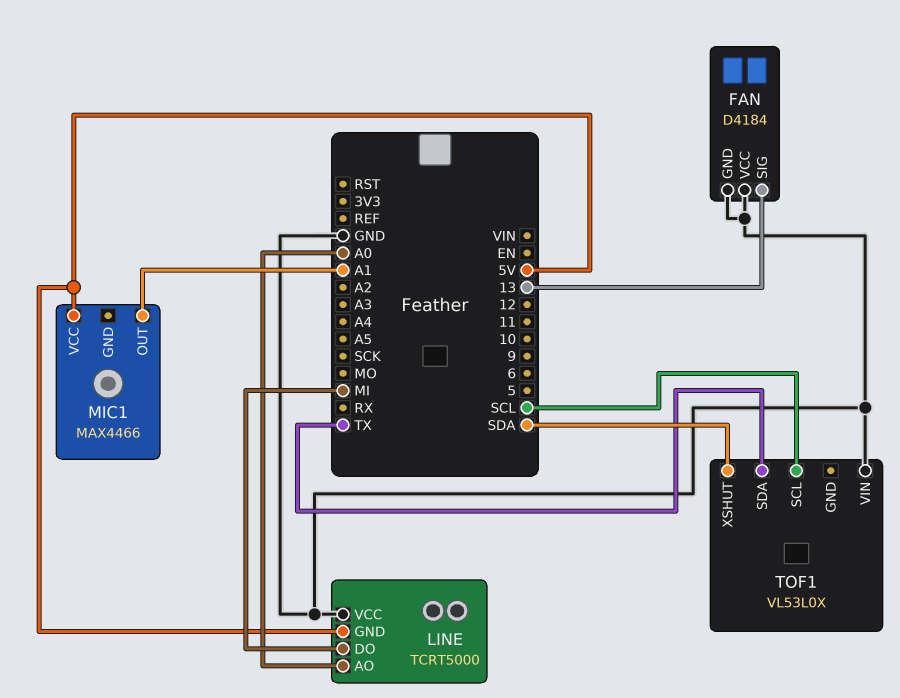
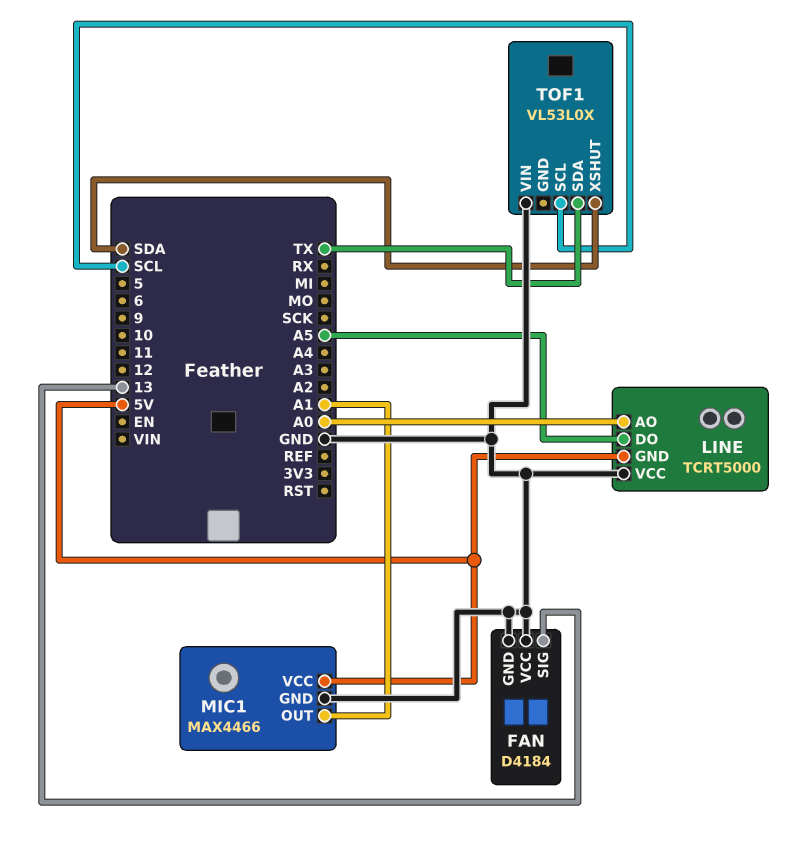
LINE pin DO: MI -> A5
MIC1 pin GND: none -> GND

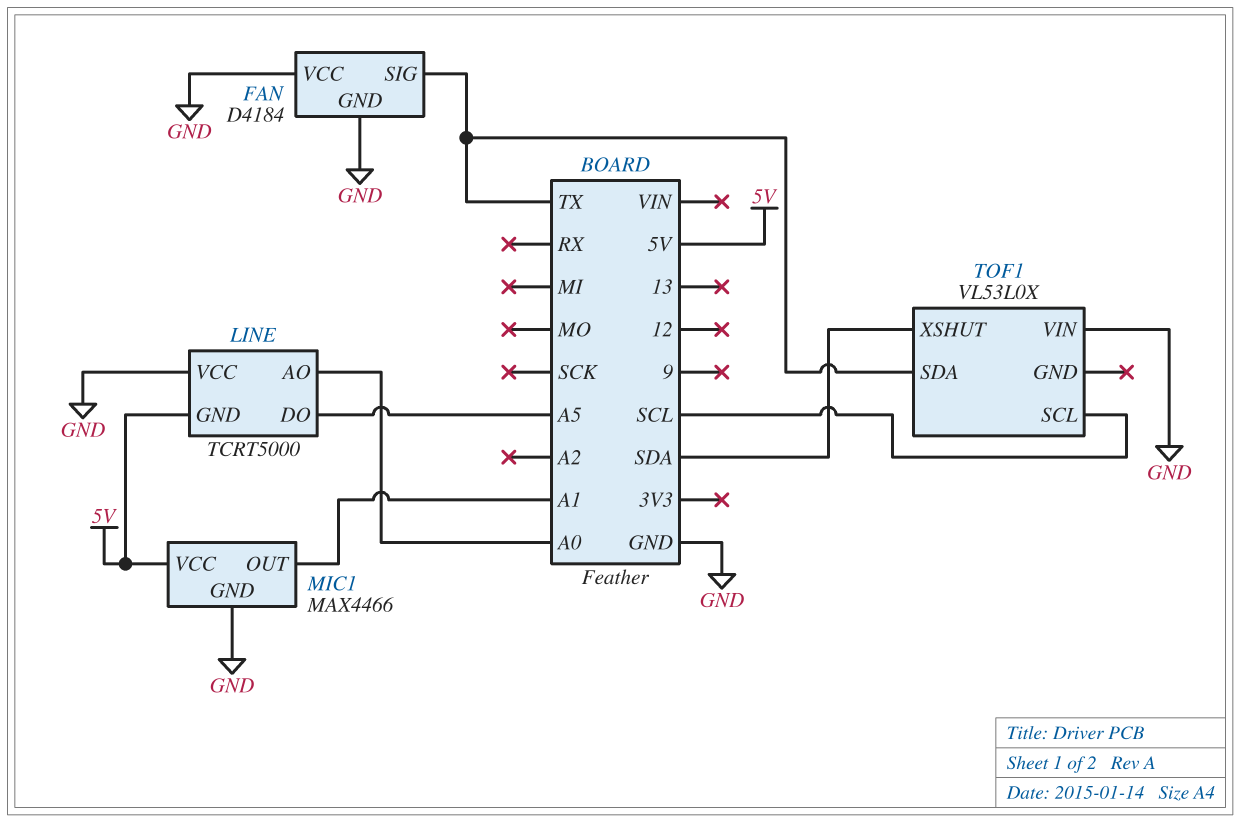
FAN pin SIG: 13 -> TX

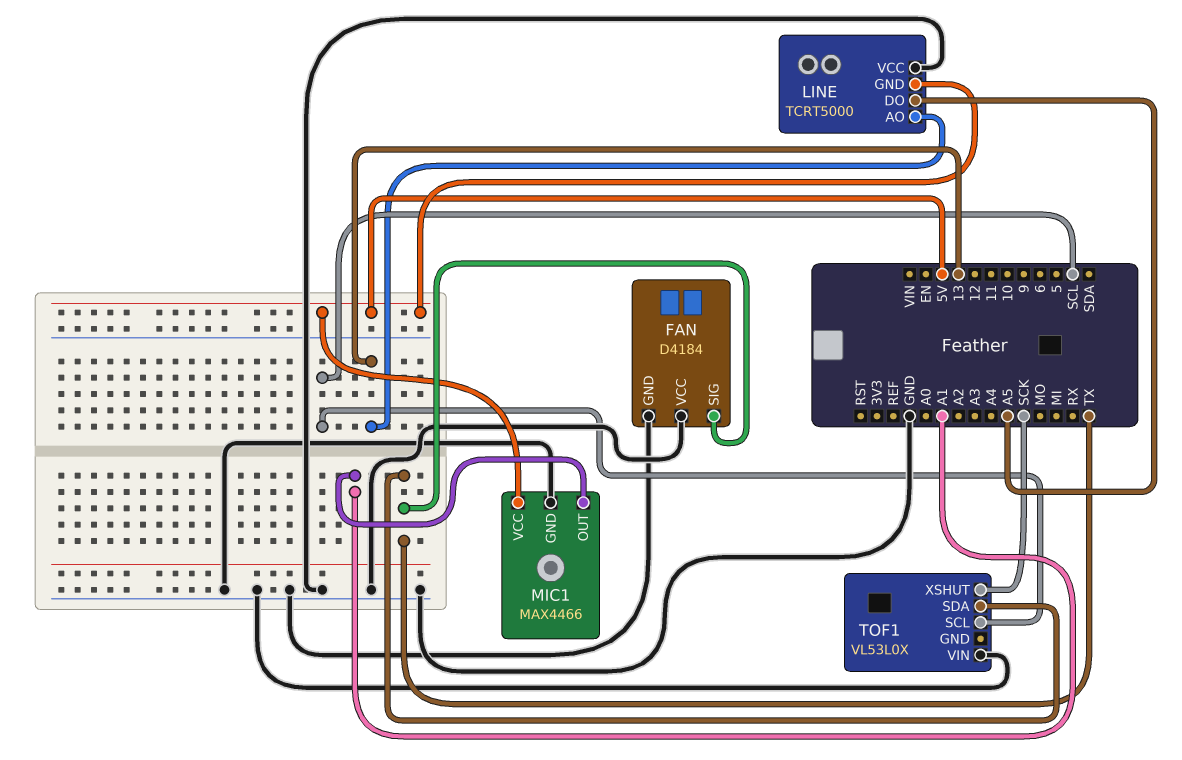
LINE pin AO: A0 -> 13
TOF1 pin XSHUT: SDA -> SCK

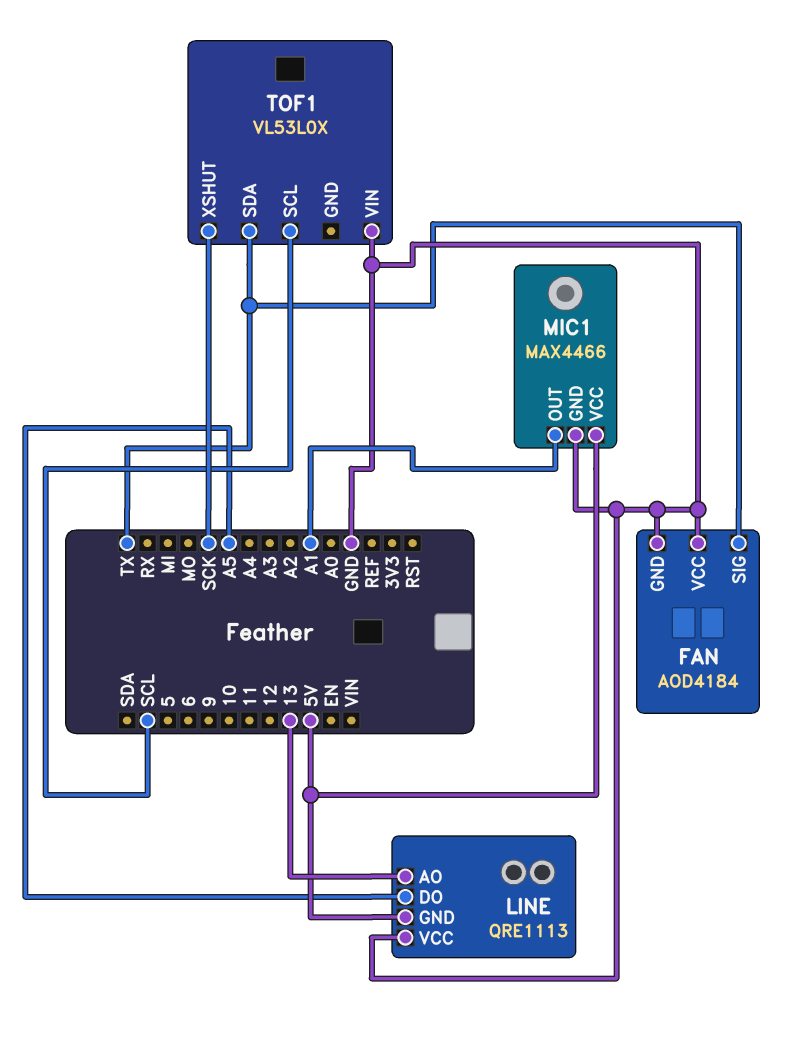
FAN: D4184 -> AOD4184
LINE: TCRT5000 -> QRE1113

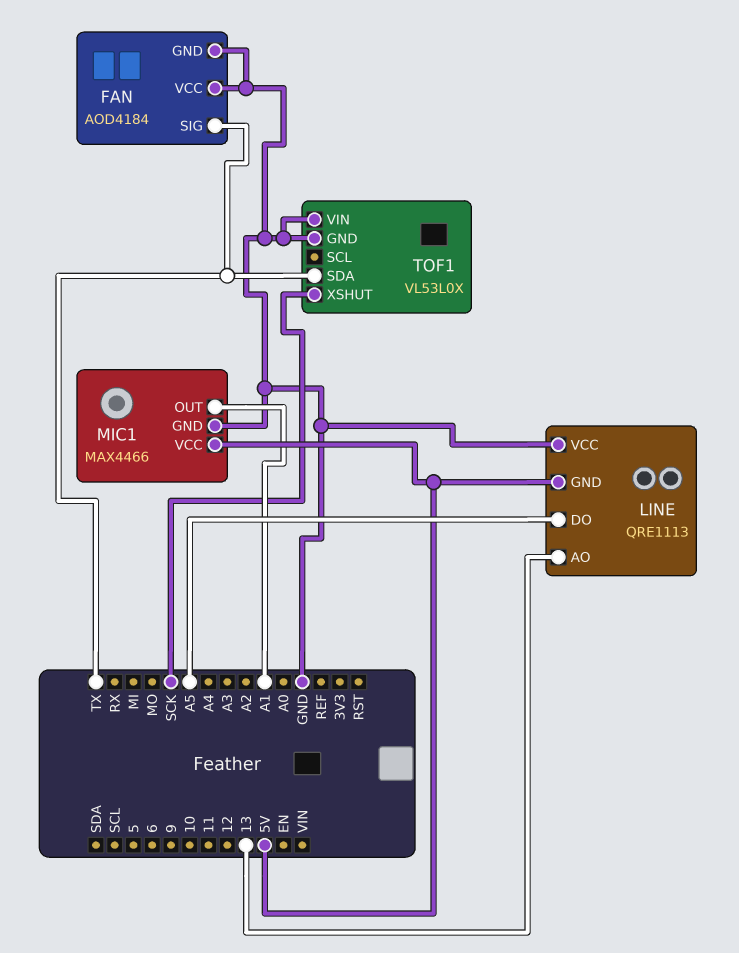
TOF1 pin GND: none -> GND
TOF1 pin SCL: SCL -> none

